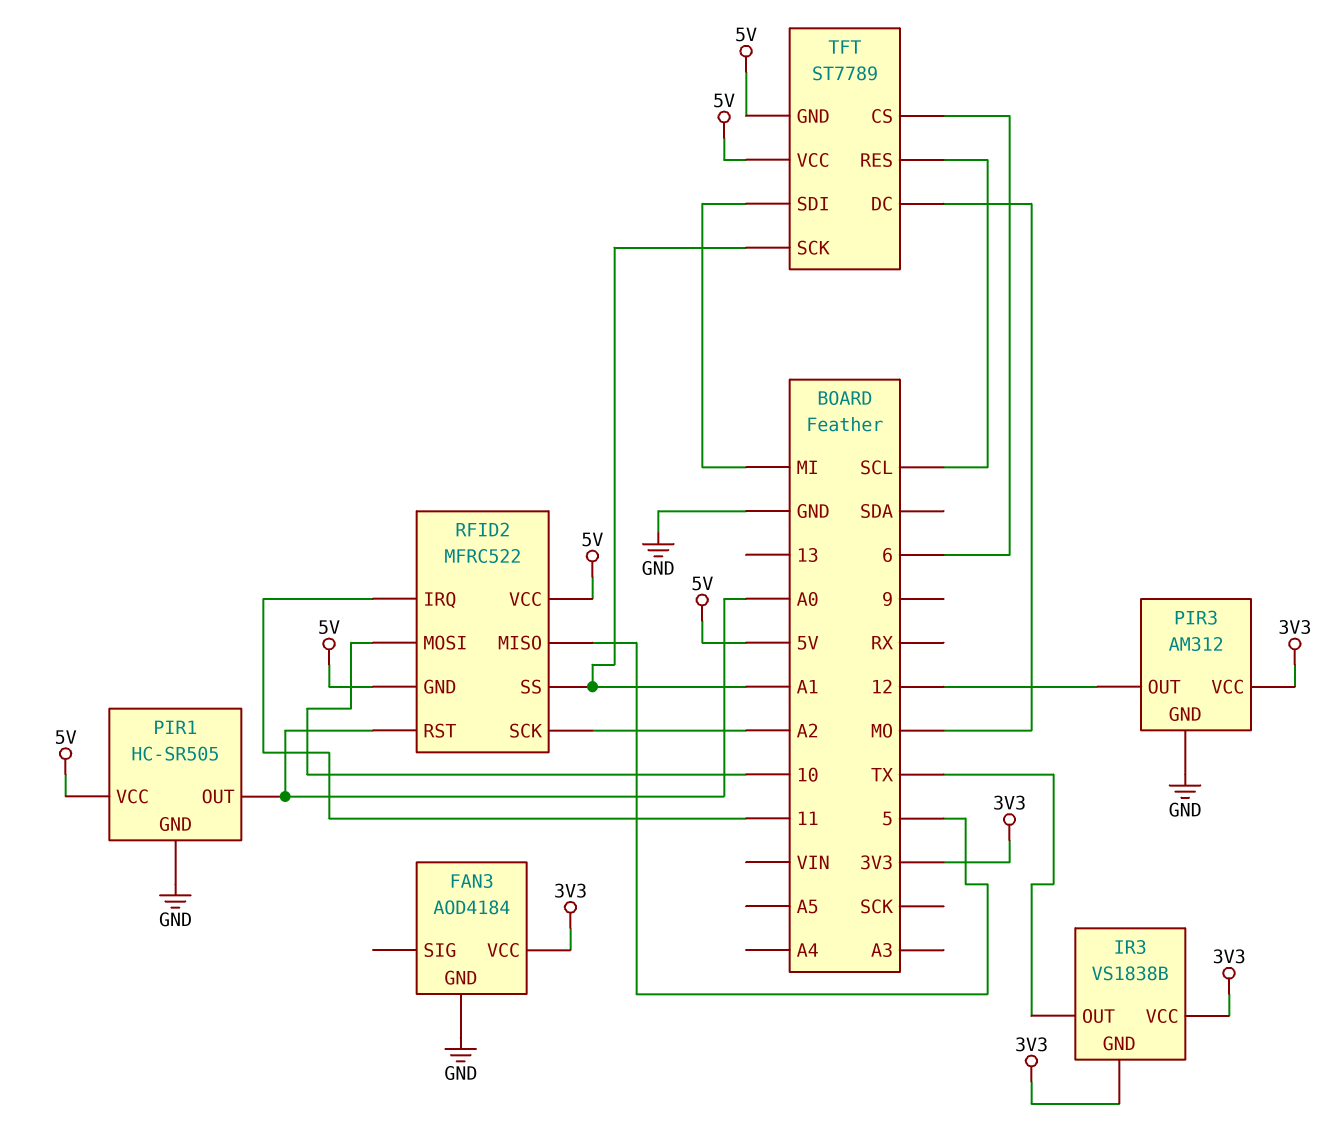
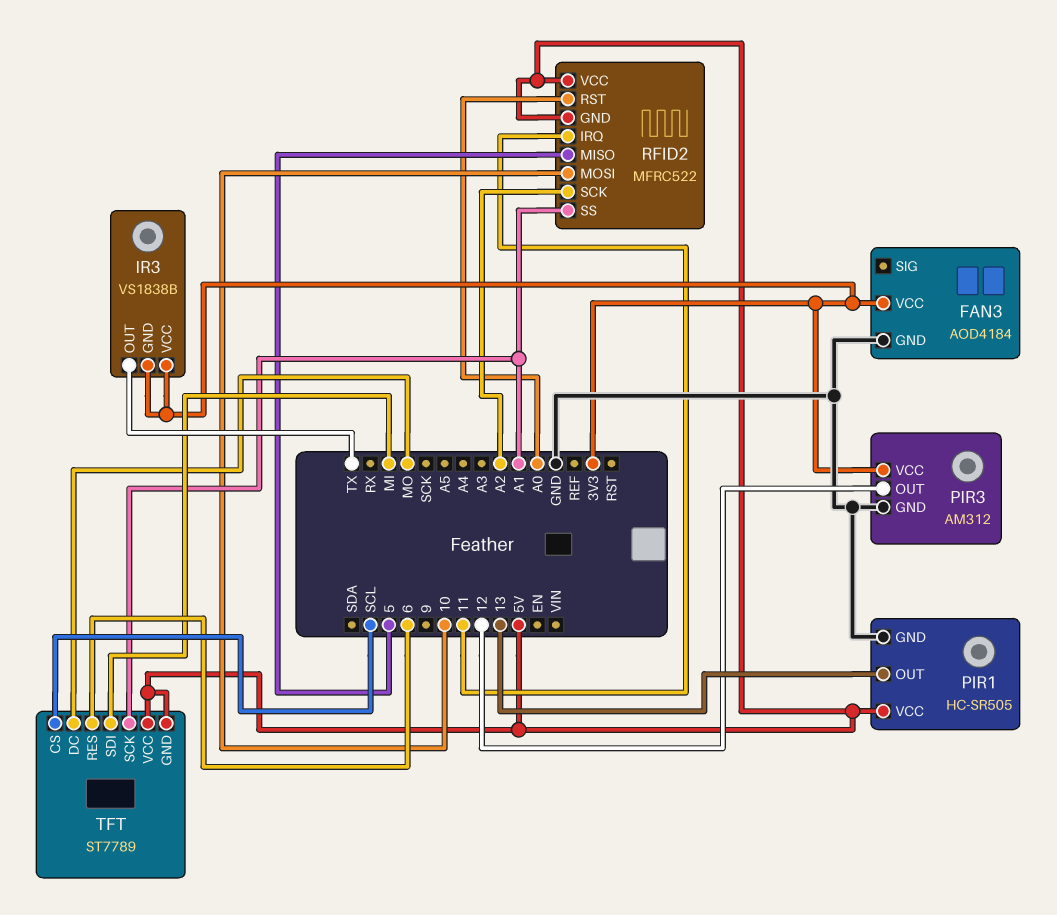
PIR1 pin OUT: A0 -> 13
TFT pin CS: 6 -> SCL
TFT pin RES: SCL -> 6

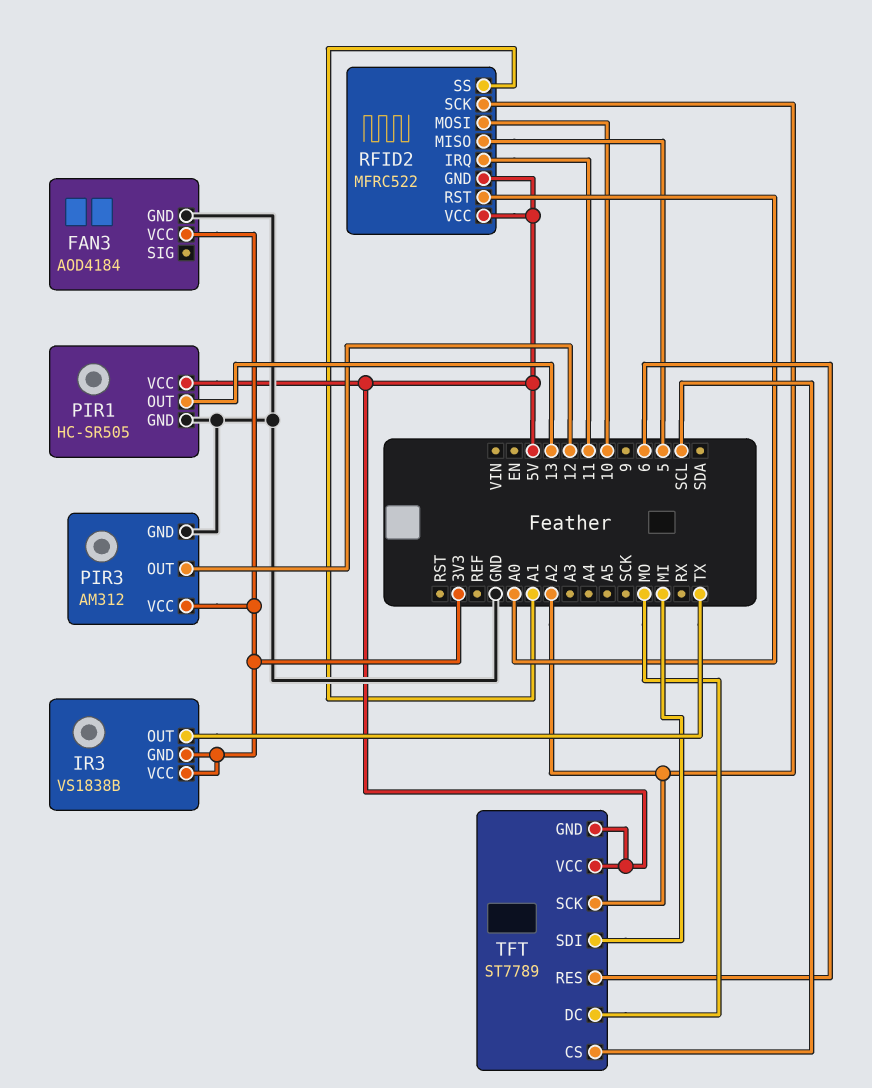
TFT pin SCK: A1 -> A2

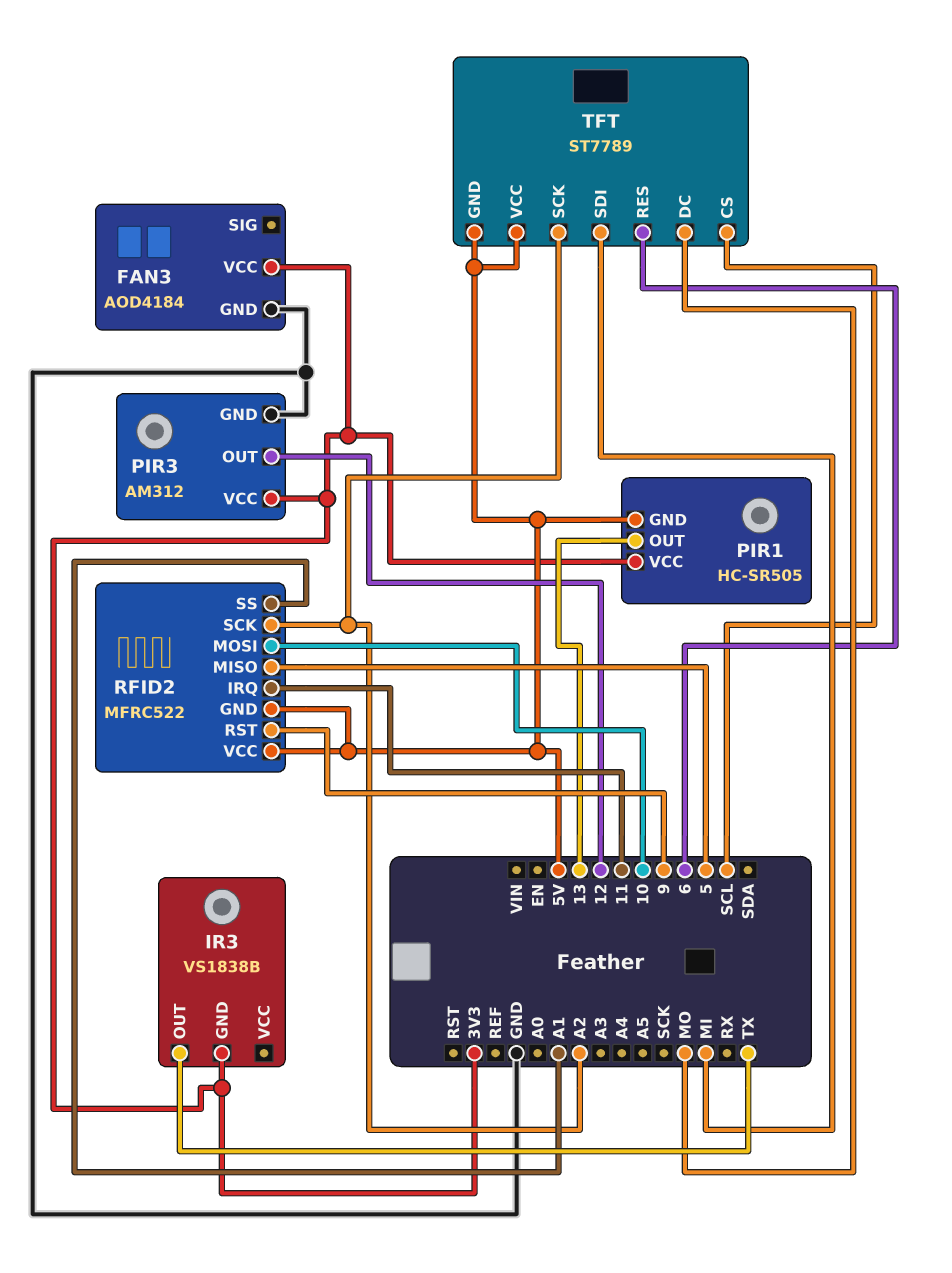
IR3 pin VCC: 3V3 -> none
PIR1 pin GND: GND -> 5V
PIR1 pin VCC: 5V -> 3V3
RFID2 pin RST: A0 -> 9

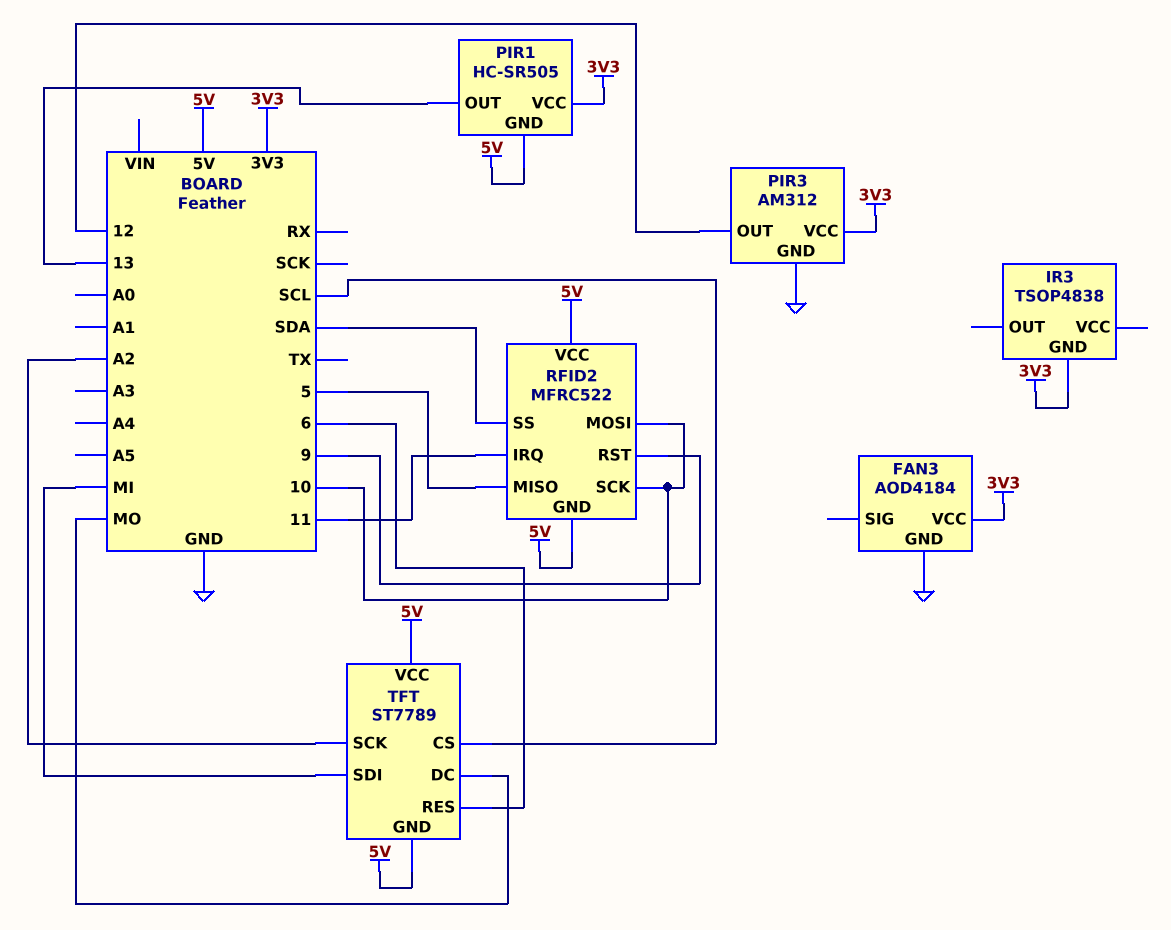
IR3: VS1838B -> TSOP4838
IR3 pin OUT: TX -> none
RFID2 pin SCK: A2 -> 10
RFID2 pin SS: A1 -> SDA

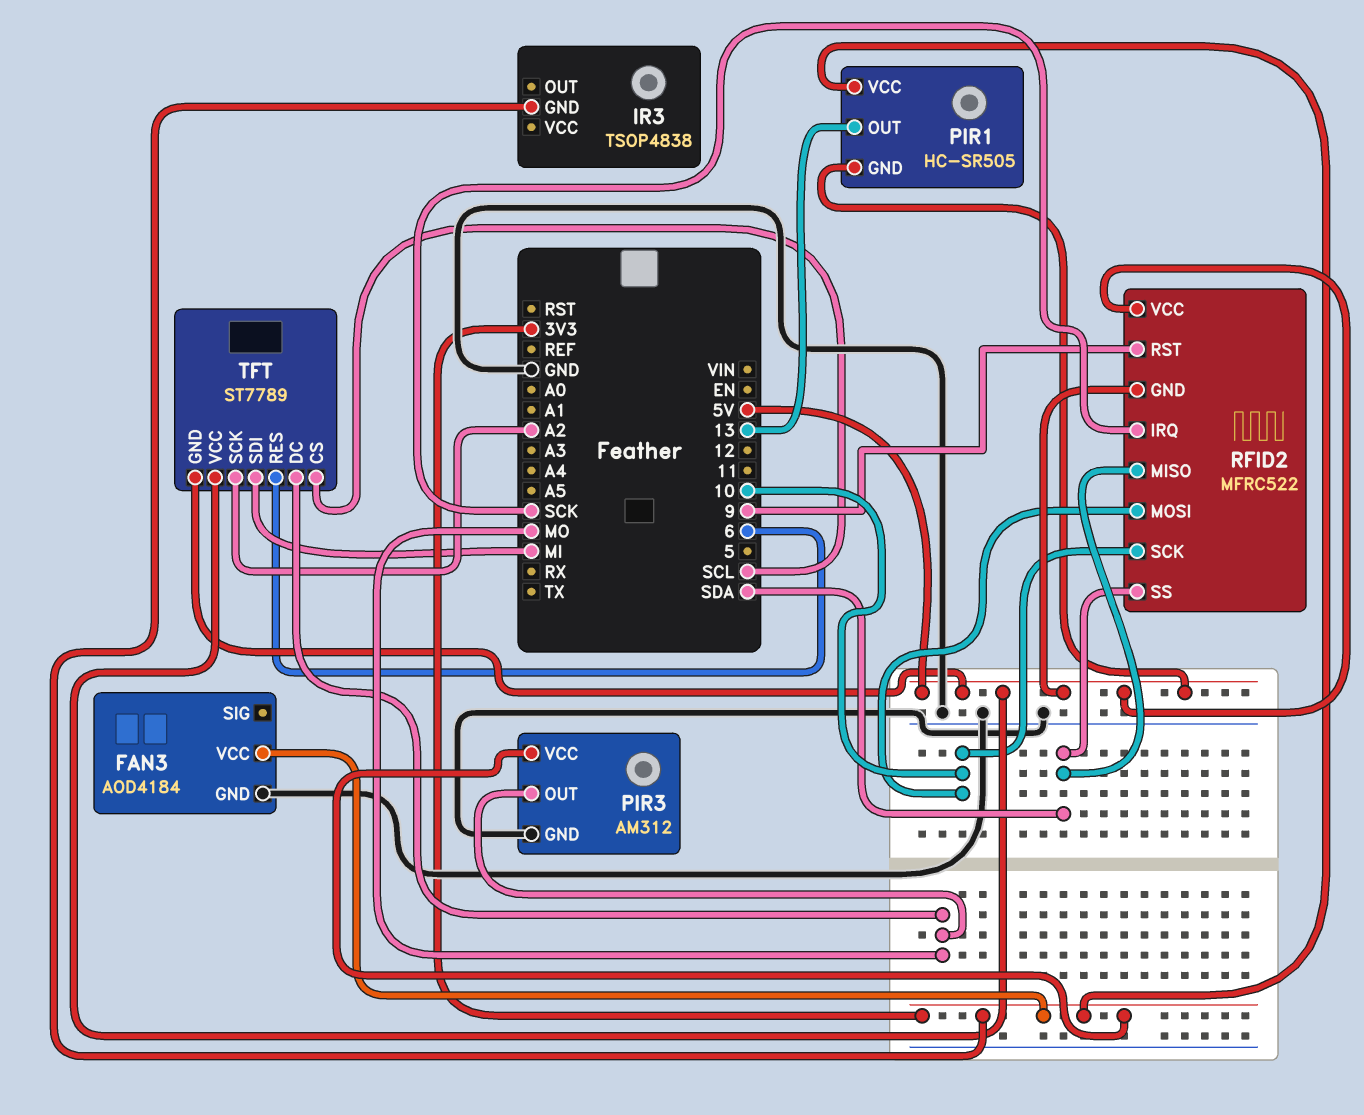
PIR3 pin OUT: 12 -> MO
RFID2 pin IRQ: 11 -> SCK
RFID2 pin MISO: 5 -> SDA

